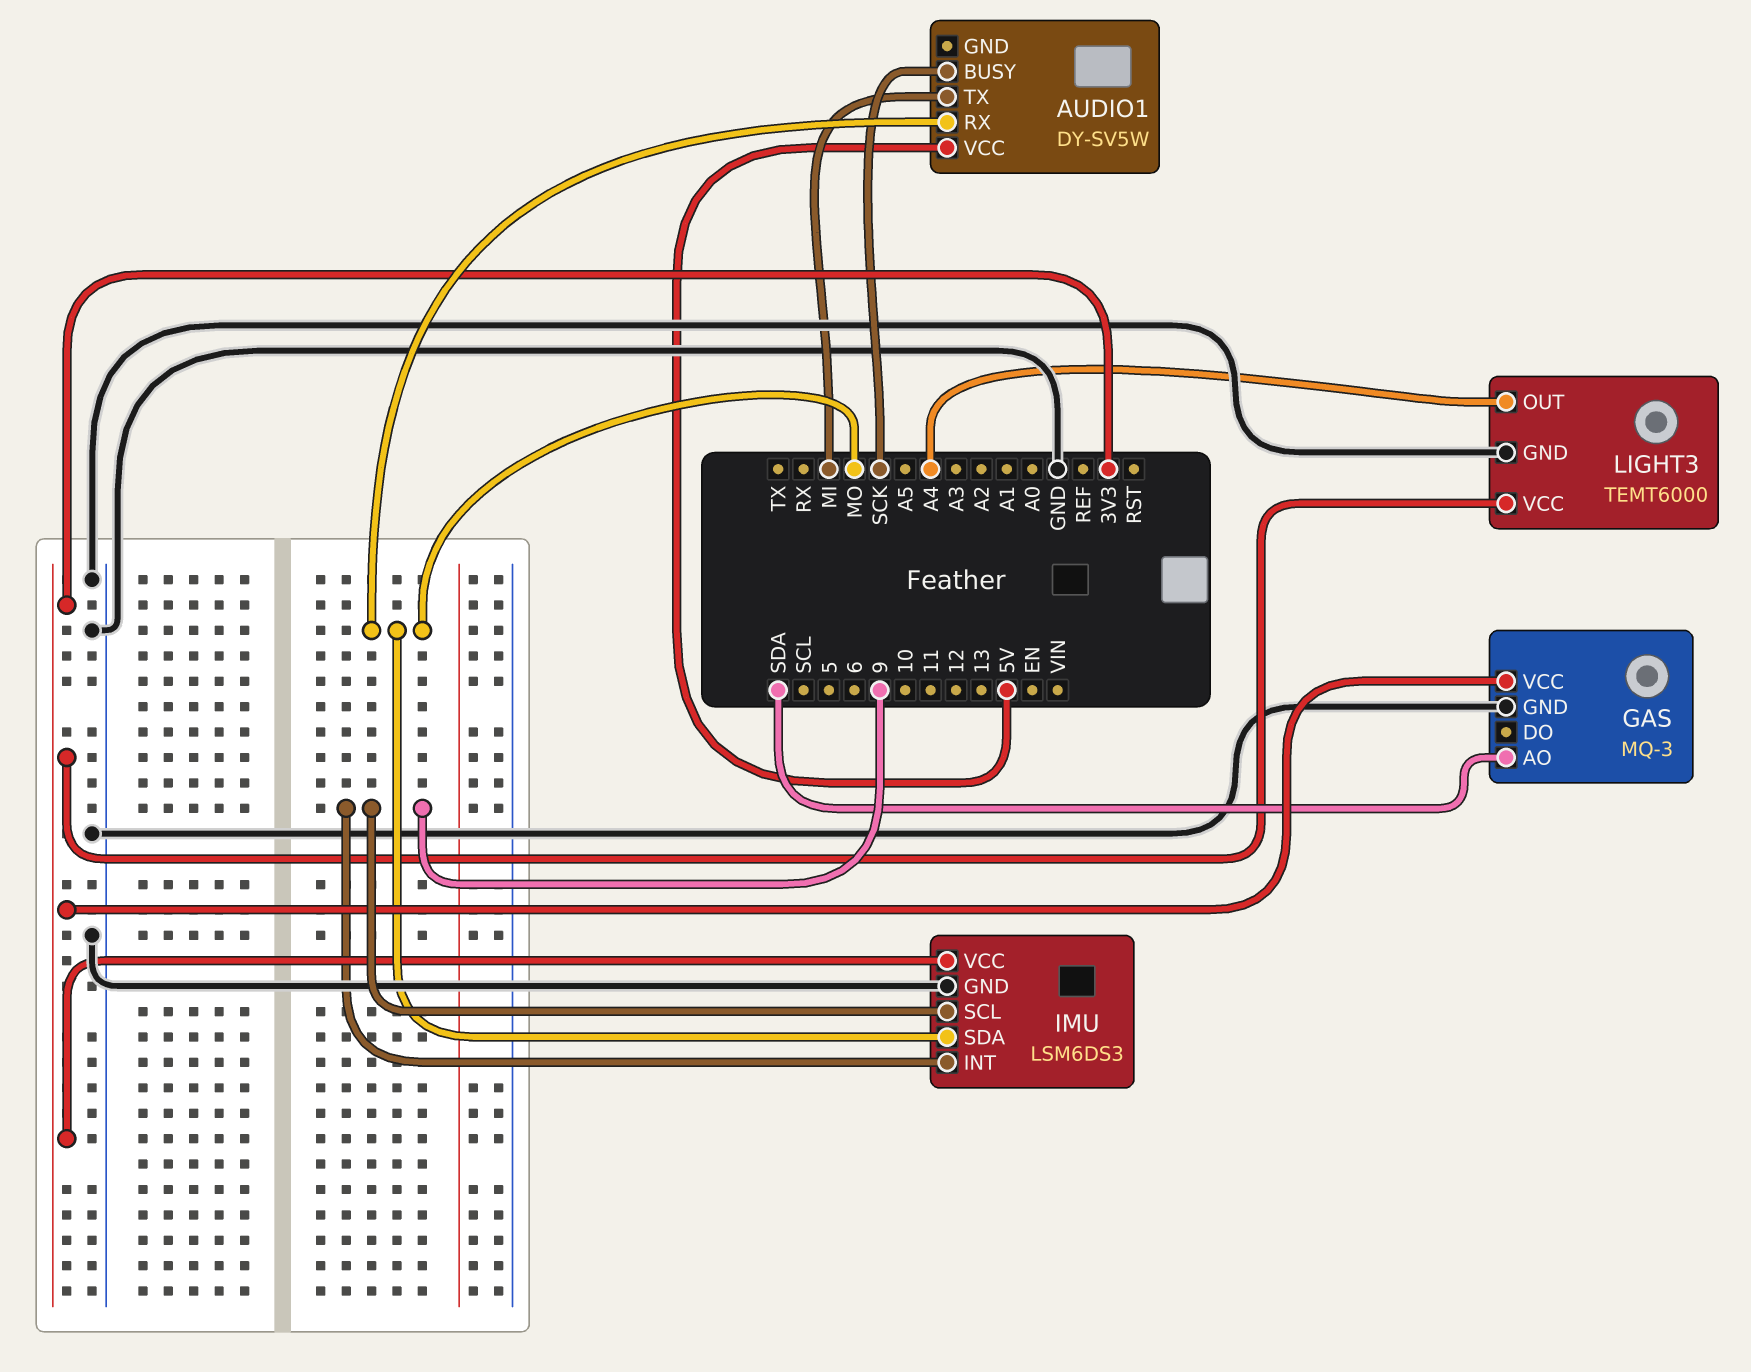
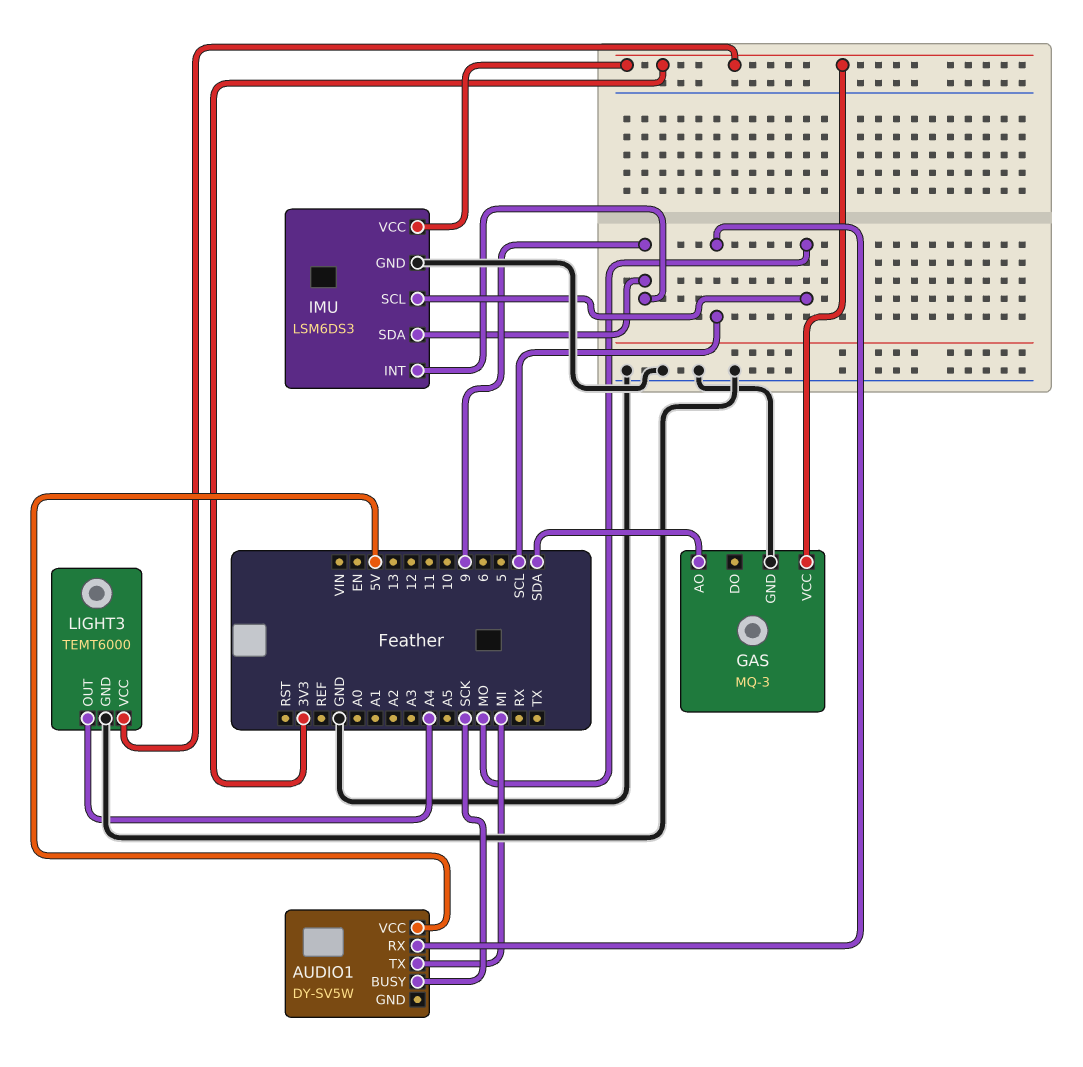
AUDIO1 pin RX: MO -> SCL
IMU pin SCL: 9 -> MO
IMU pin SDA: MO -> 9

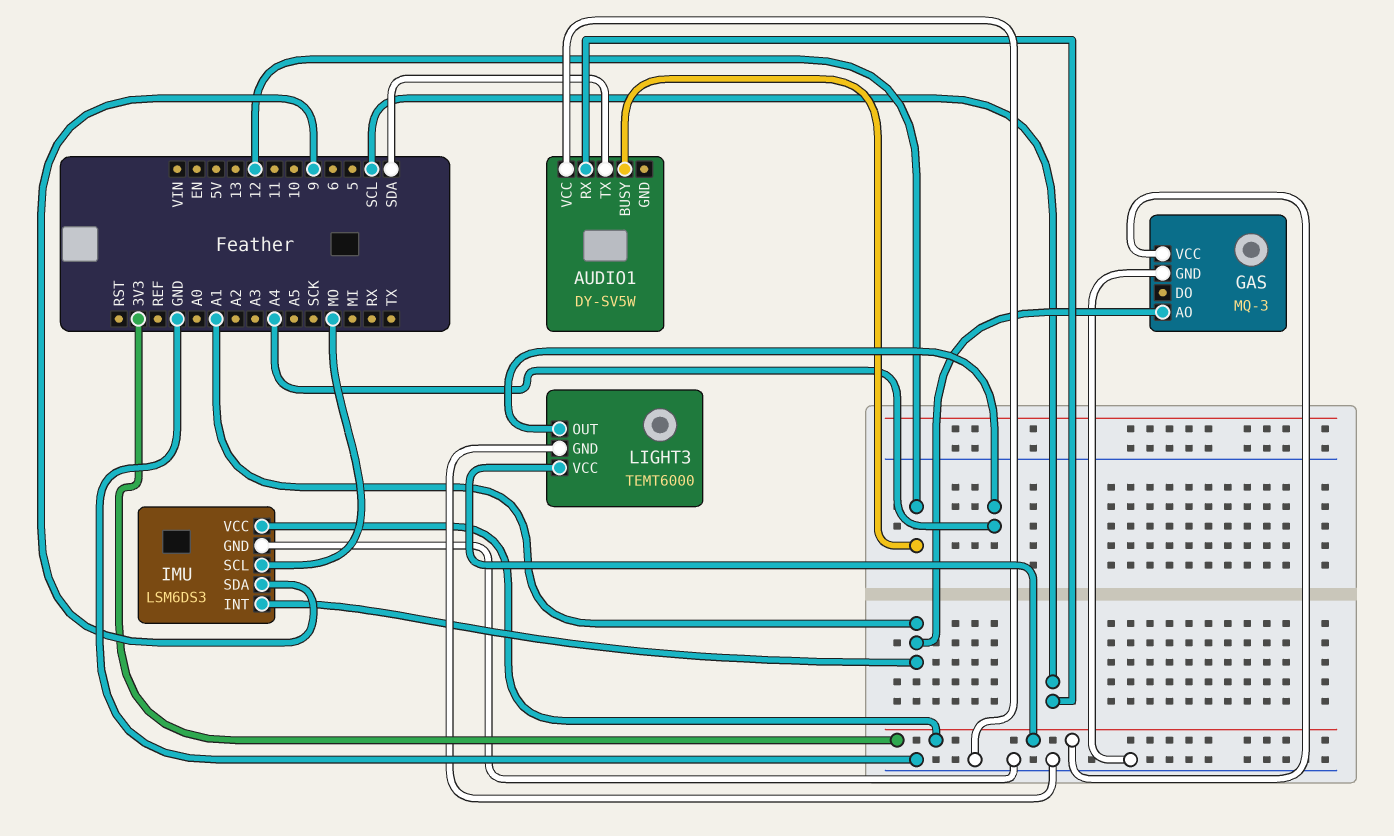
AUDIO1 pin BUSY: SCK -> 12
AUDIO1 pin TX: MI -> SDA
AUDIO1 pin VCC: 5V -> GND
GAS pin AO: SDA -> A1
IMU pin INT: 9 -> A1

